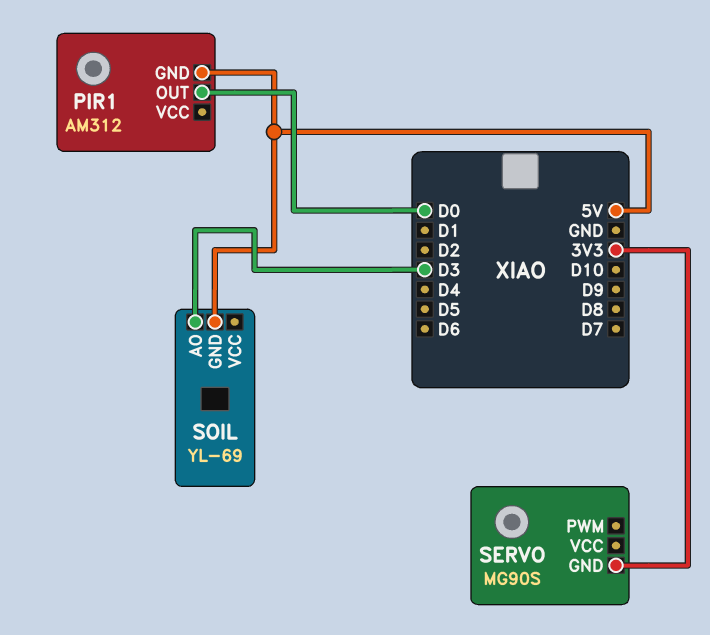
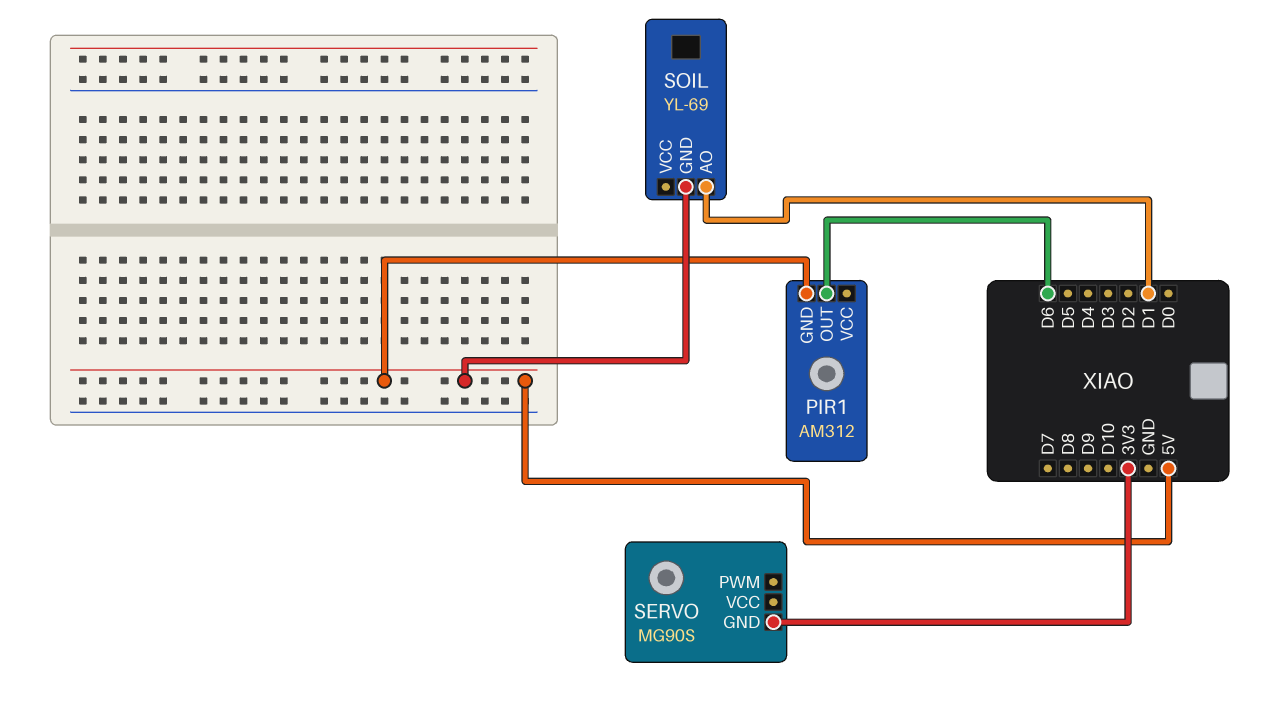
PIR1 pin OUT: D0 -> D6
SOIL pin AO: D3 -> D1

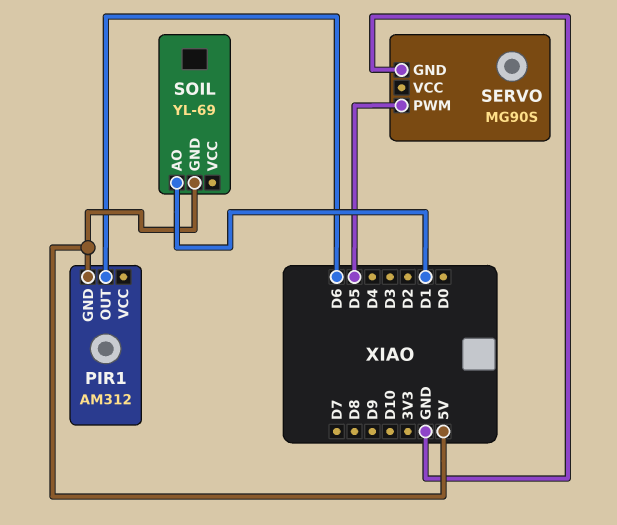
SERVO pin GND: 3V3 -> GND
SERVO pin PWM: none -> D5

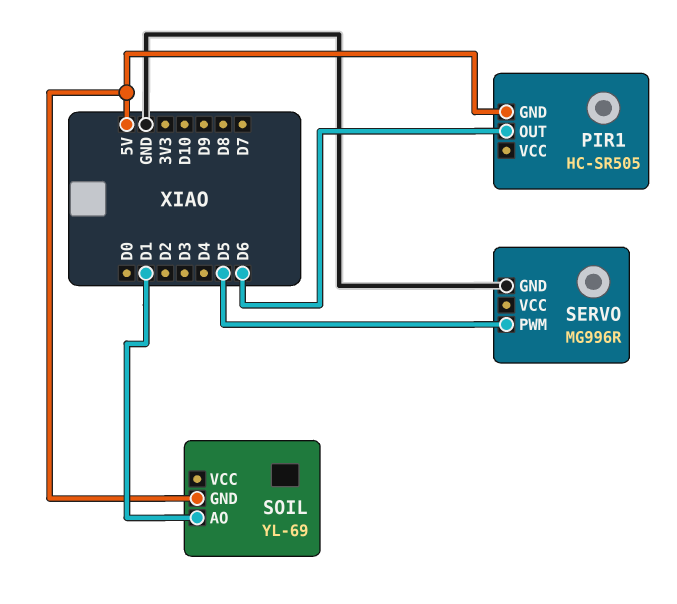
PIR1: AM312 -> HC-SR505
SERVO: MG90S -> MG996R

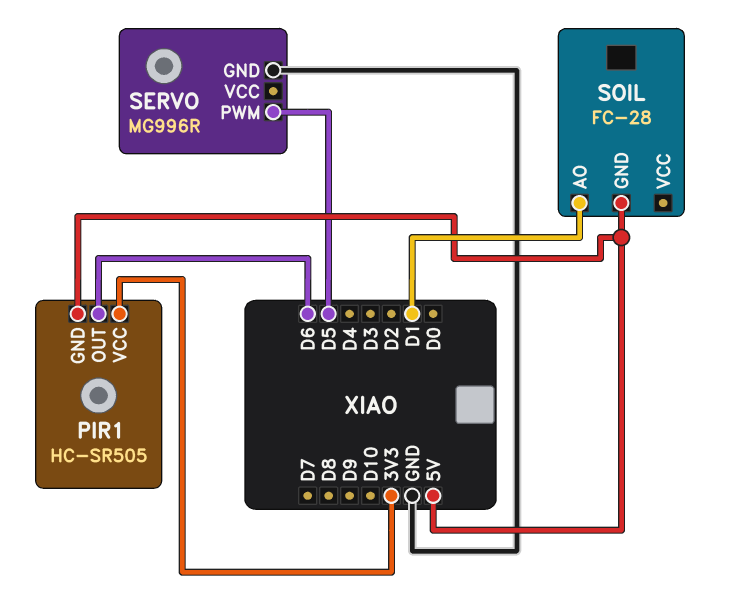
PIR1 pin VCC: none -> 3V3
SOIL: YL-69 -> FC-28

